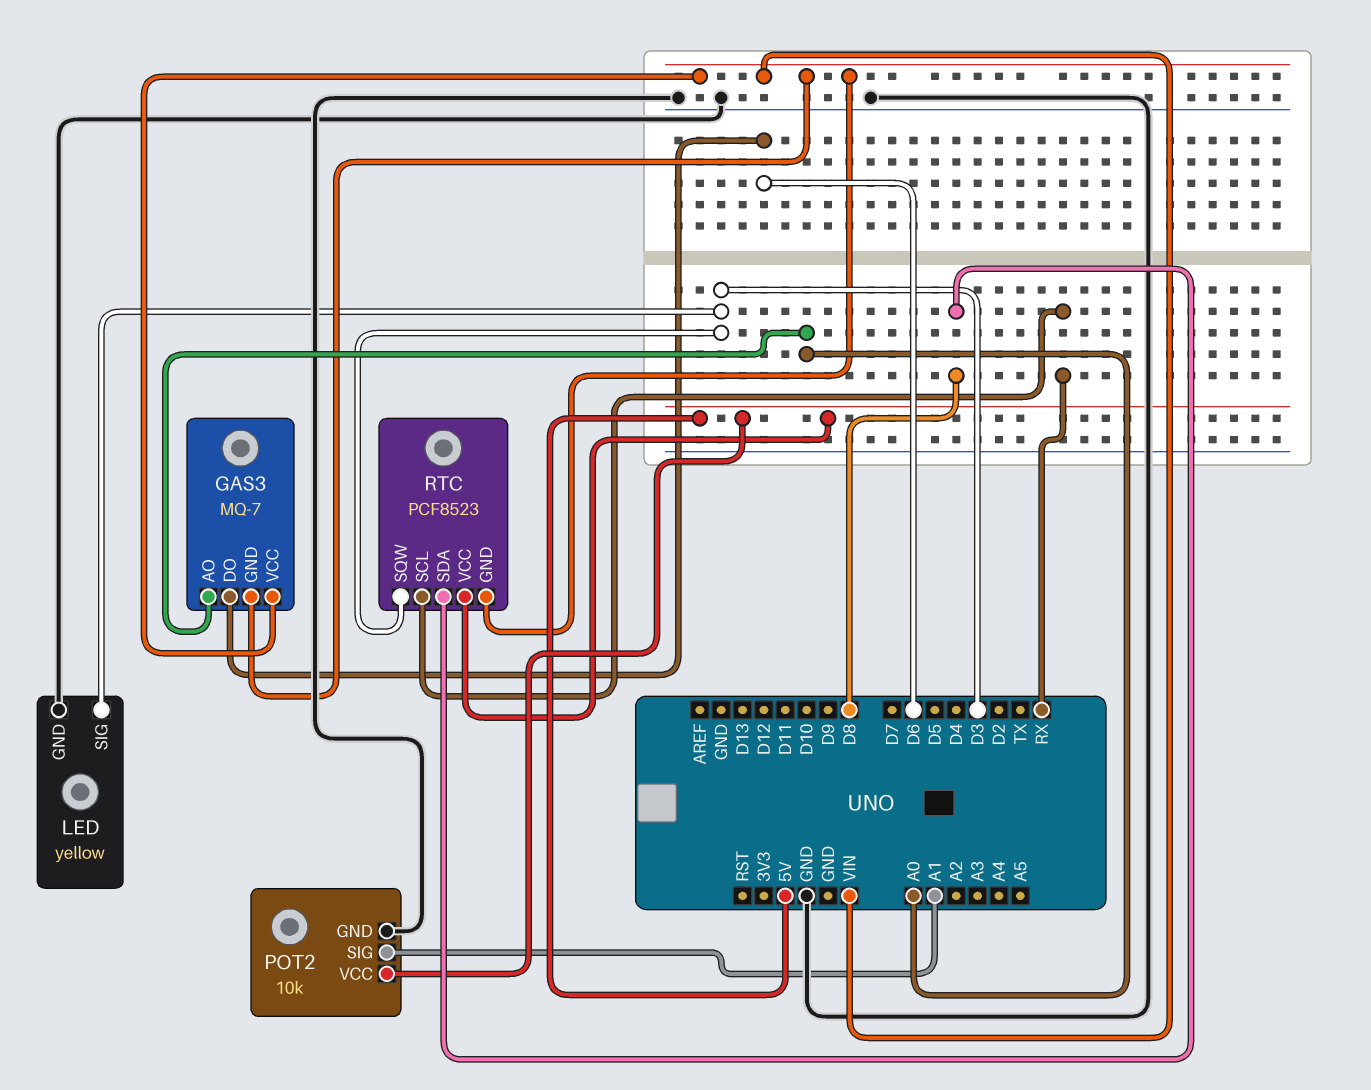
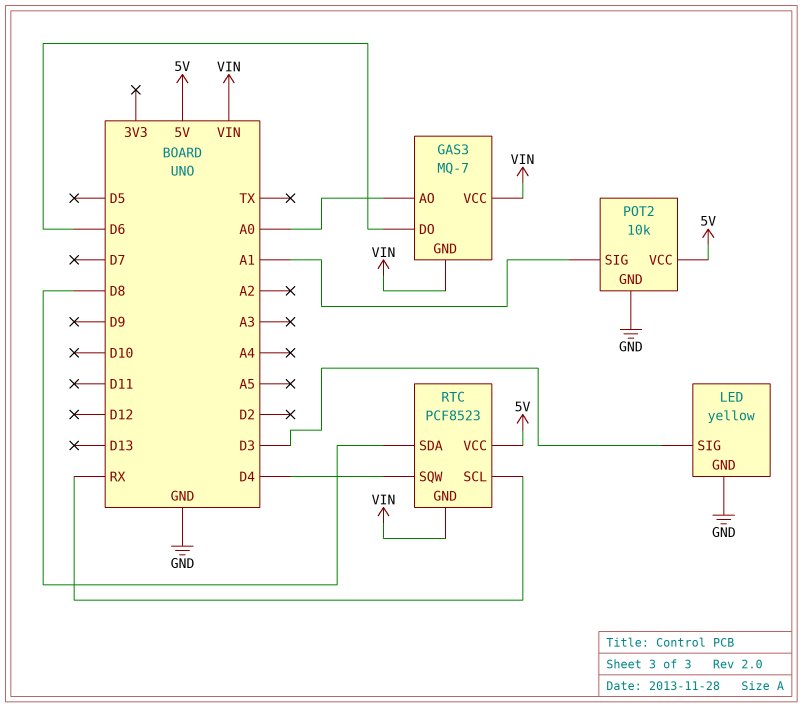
RTC pin SQW: D3 -> D4

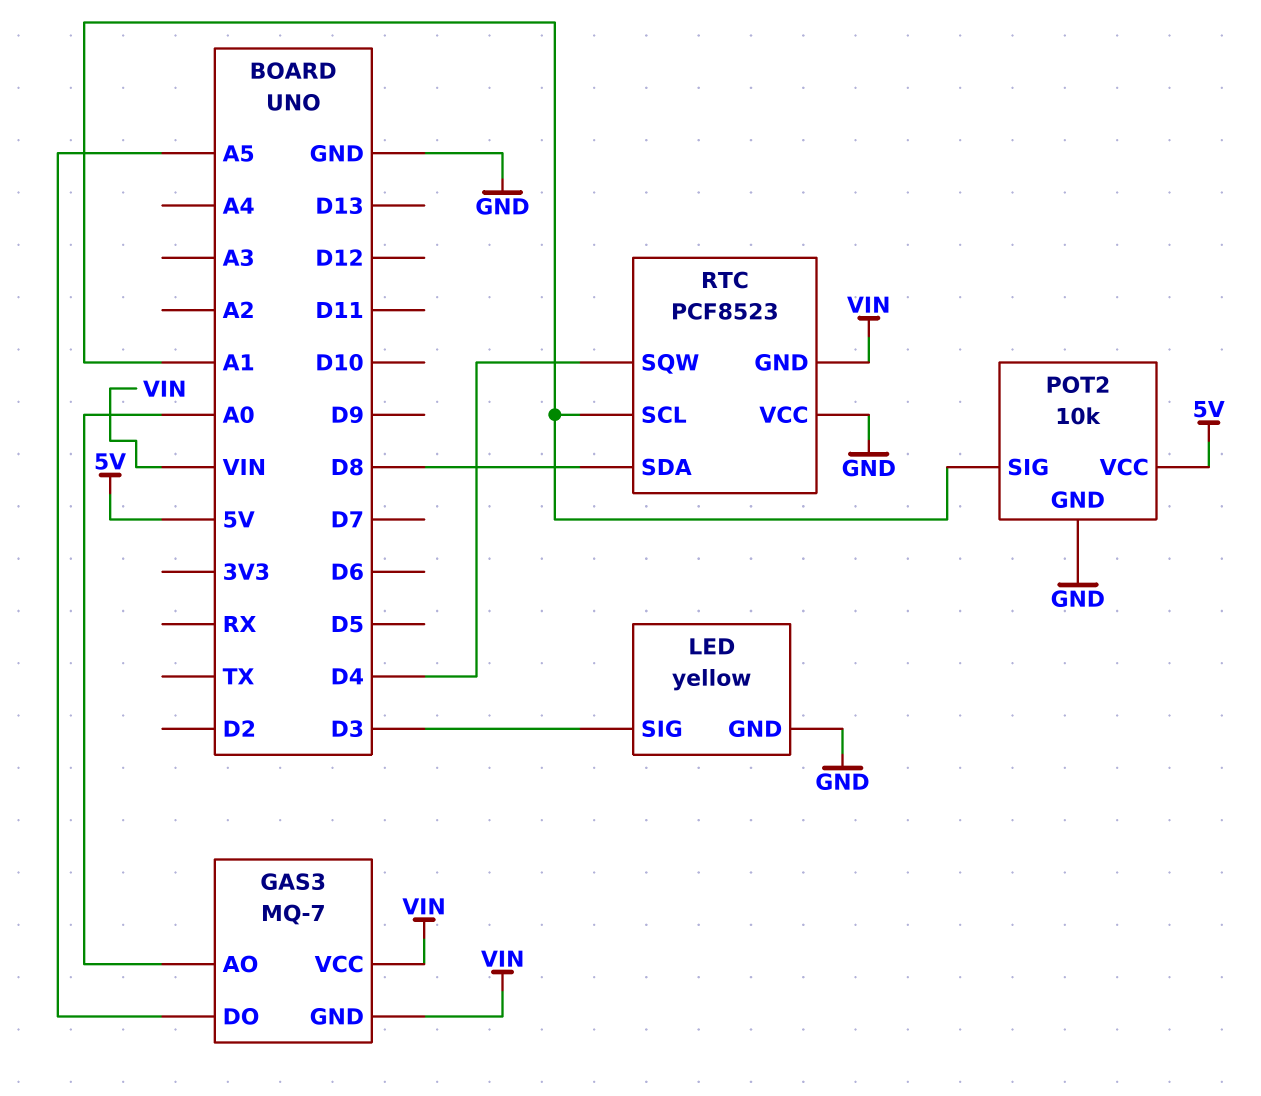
GAS3 pin DO: D6 -> A5
RTC pin SCL: RX -> A1
RTC pin VCC: 5V -> GND

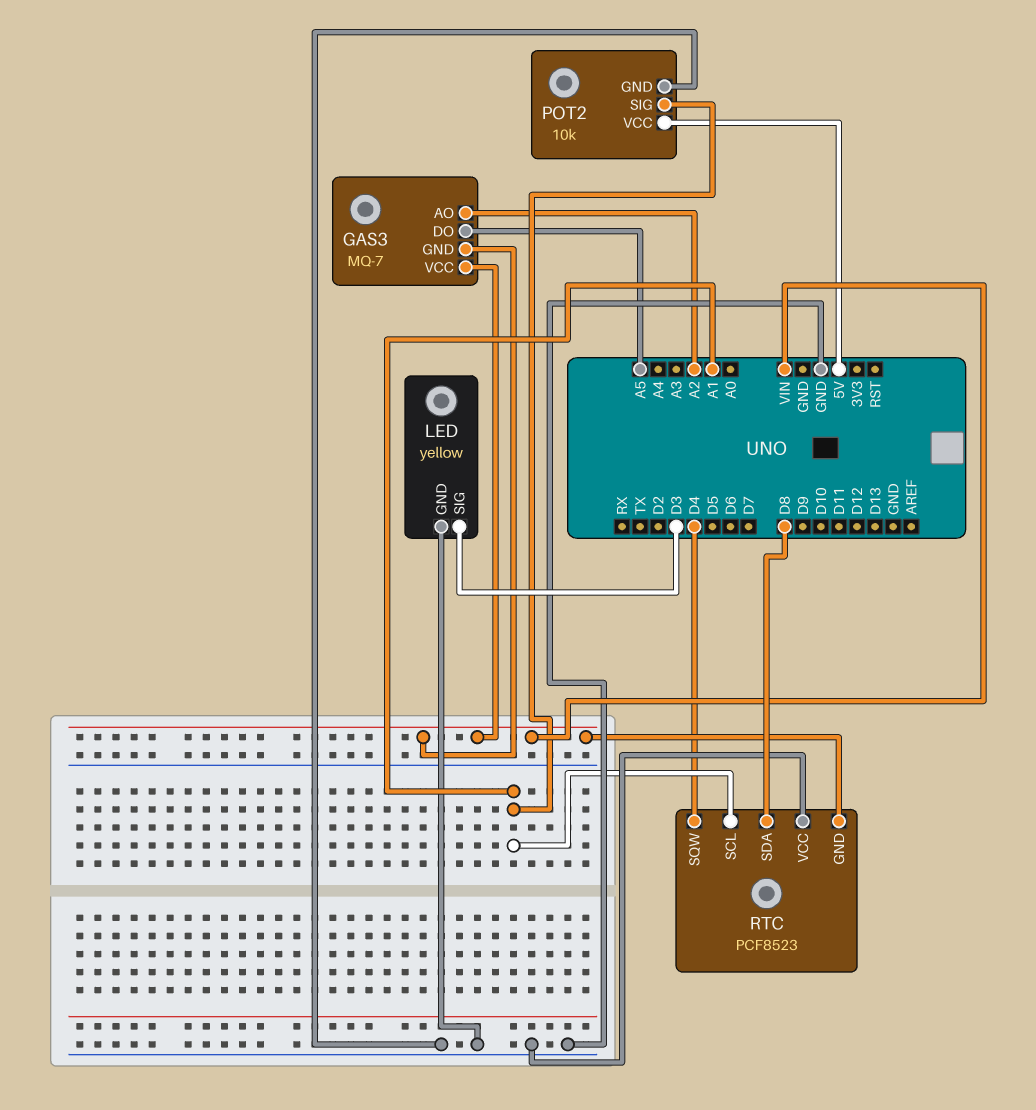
GAS3 pin AO: A0 -> A2

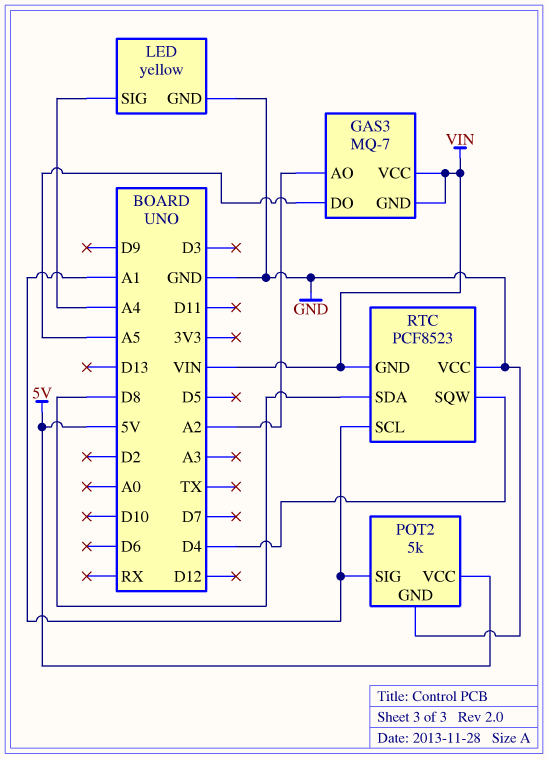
LED pin SIG: D3 -> A4
POT2: 10k -> 5k

